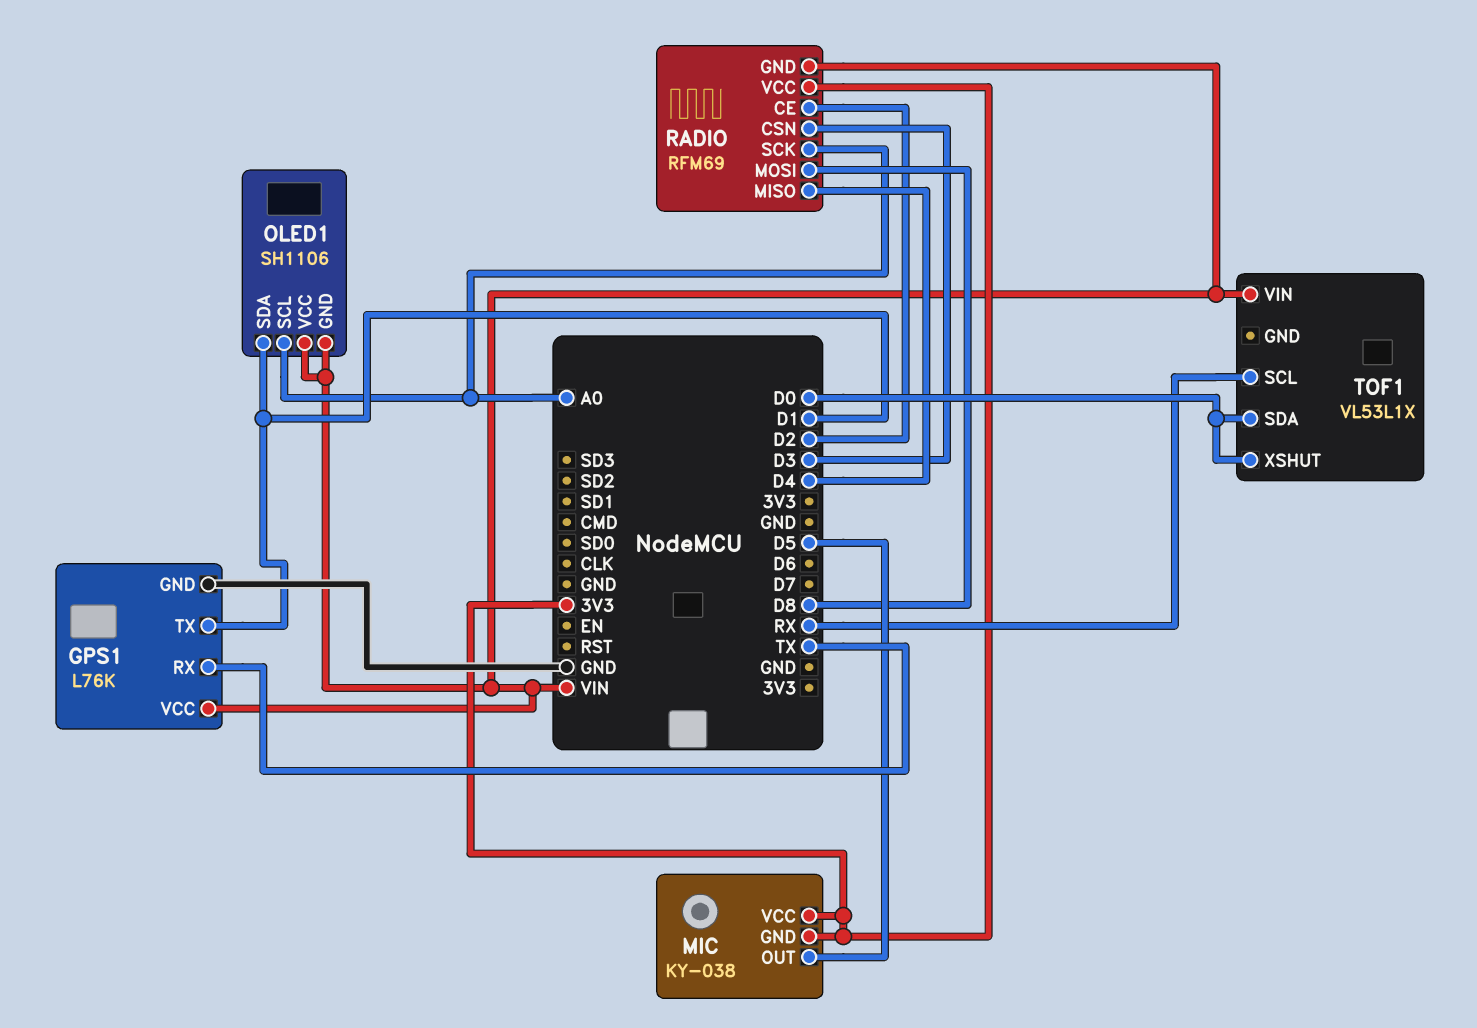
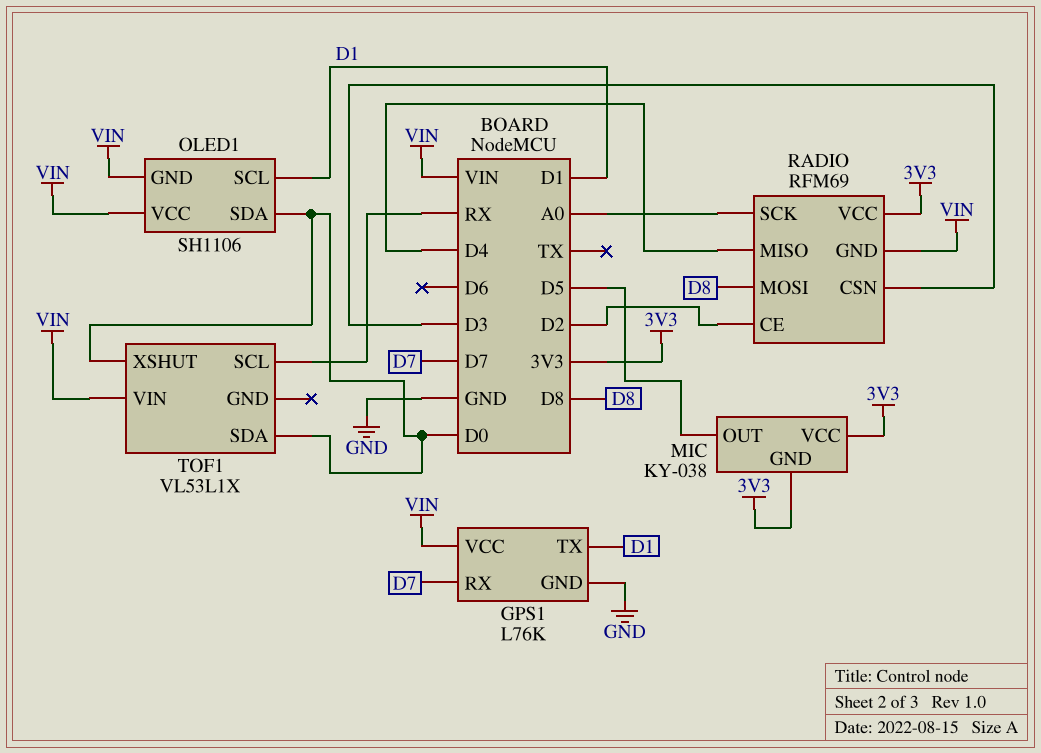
GPS1 pin RX: TX -> D7
OLED1 pin SCL: A0 -> D1
OLED1 pin SDA: D1 -> D0

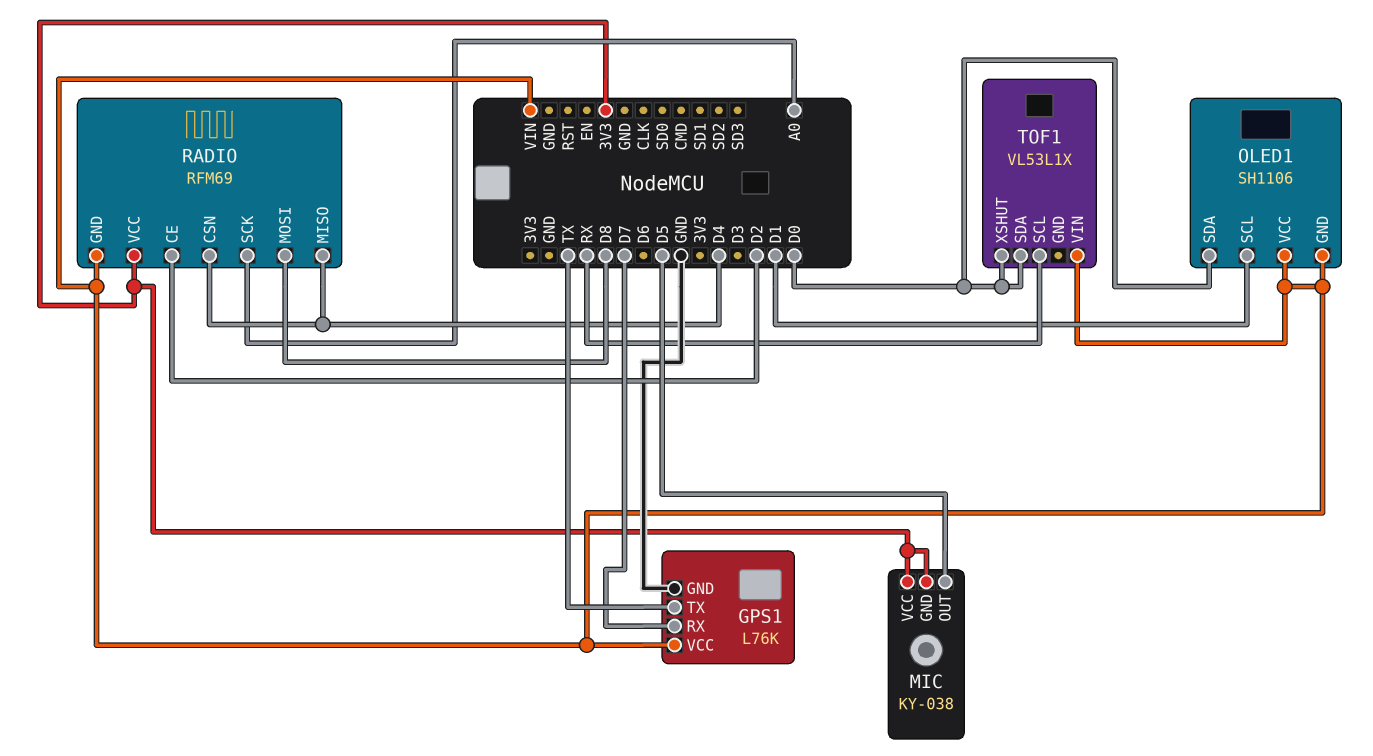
GPS1 pin TX: D1 -> TX
RADIO pin CSN: D3 -> D4

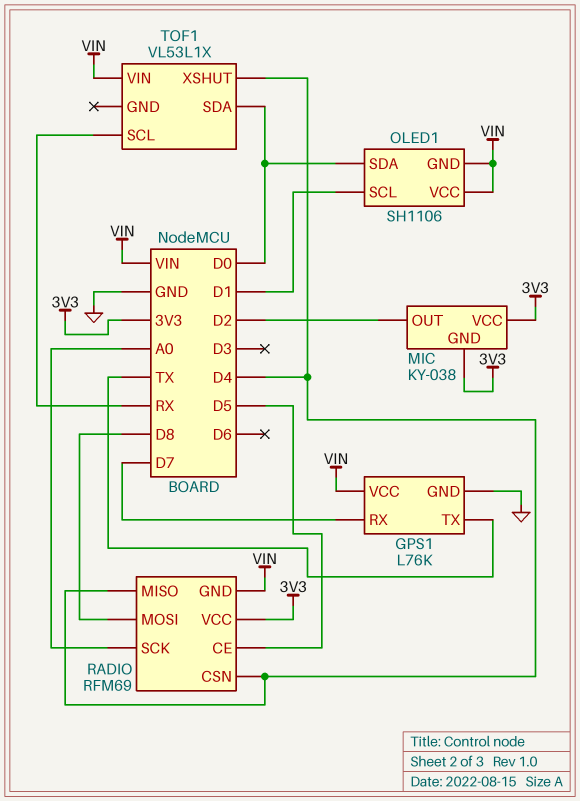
MIC pin OUT: D5 -> D2
RADIO pin CE: D2 -> D5
TOF1 pin XSHUT: D0 -> D4

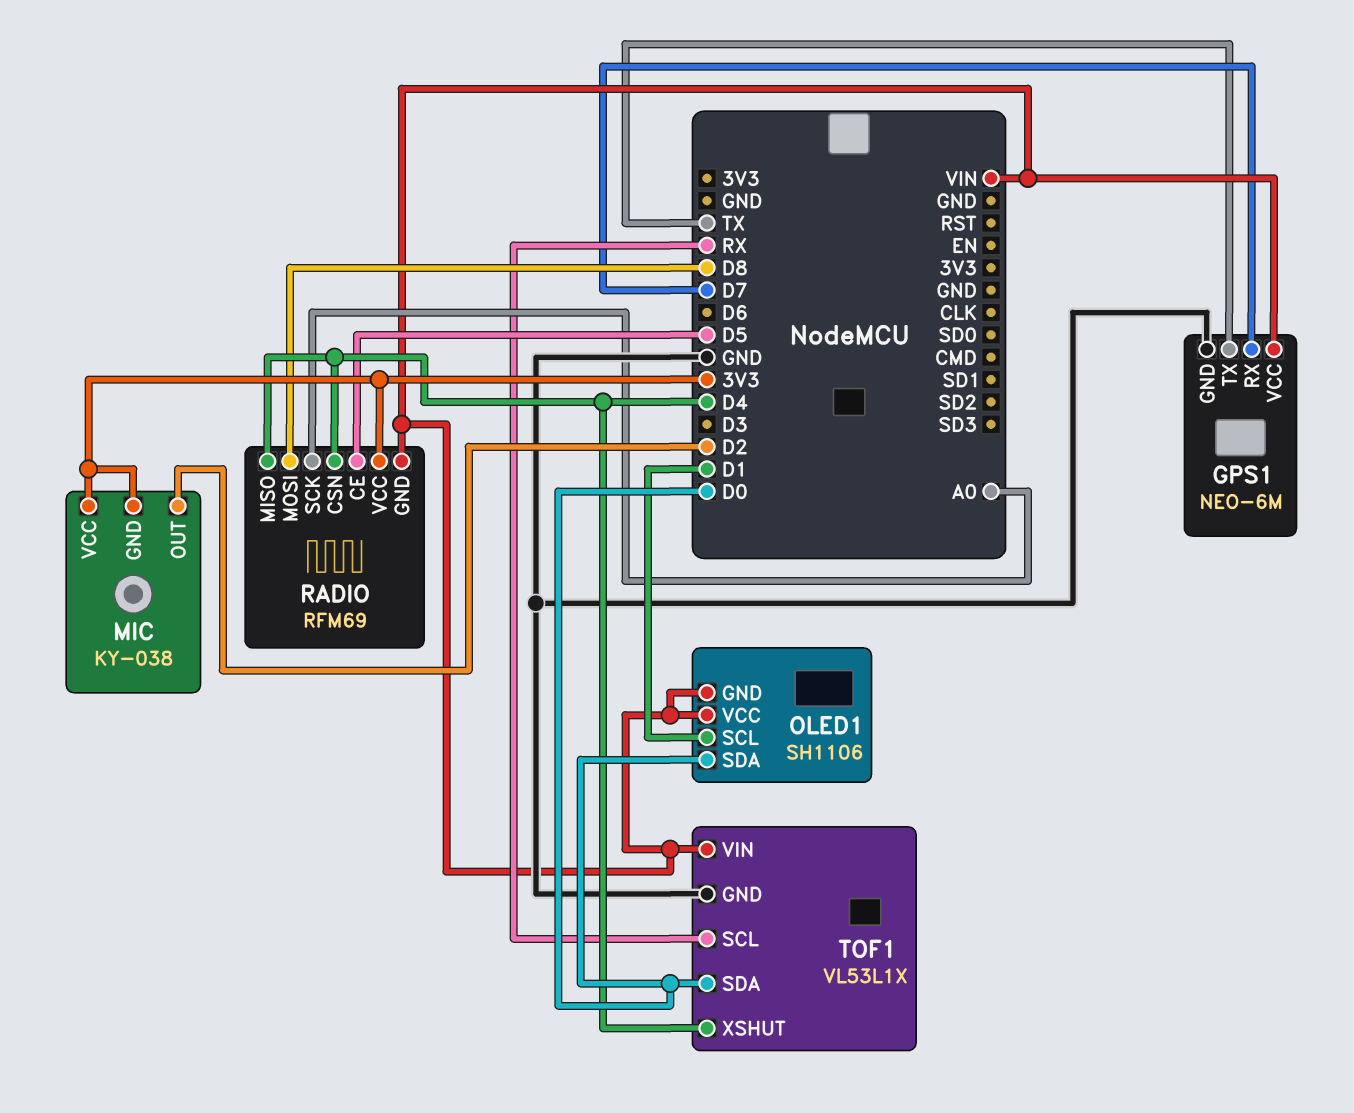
GPS1: L76K -> NEO-6M
TOF1 pin GND: none -> GND

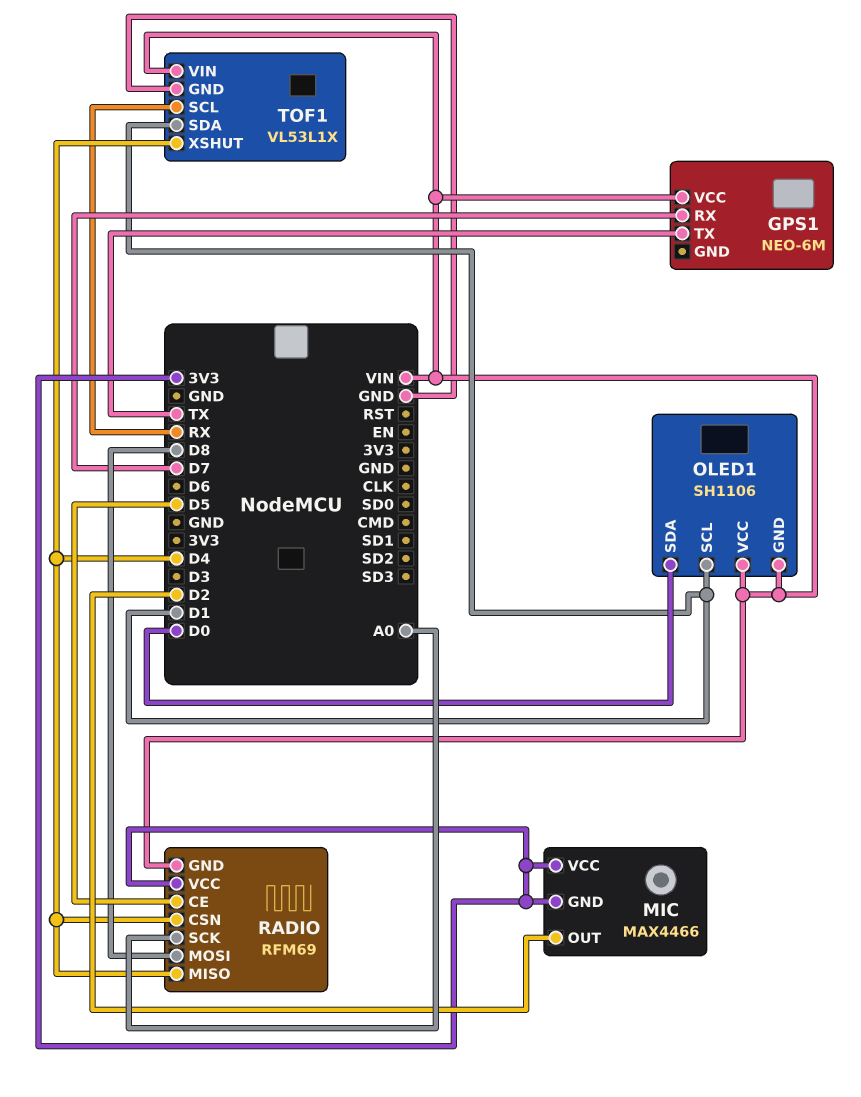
GPS1 pin GND: GND -> none
MIC: KY-038 -> MAX4466
TOF1 pin SDA: D0 -> D1

